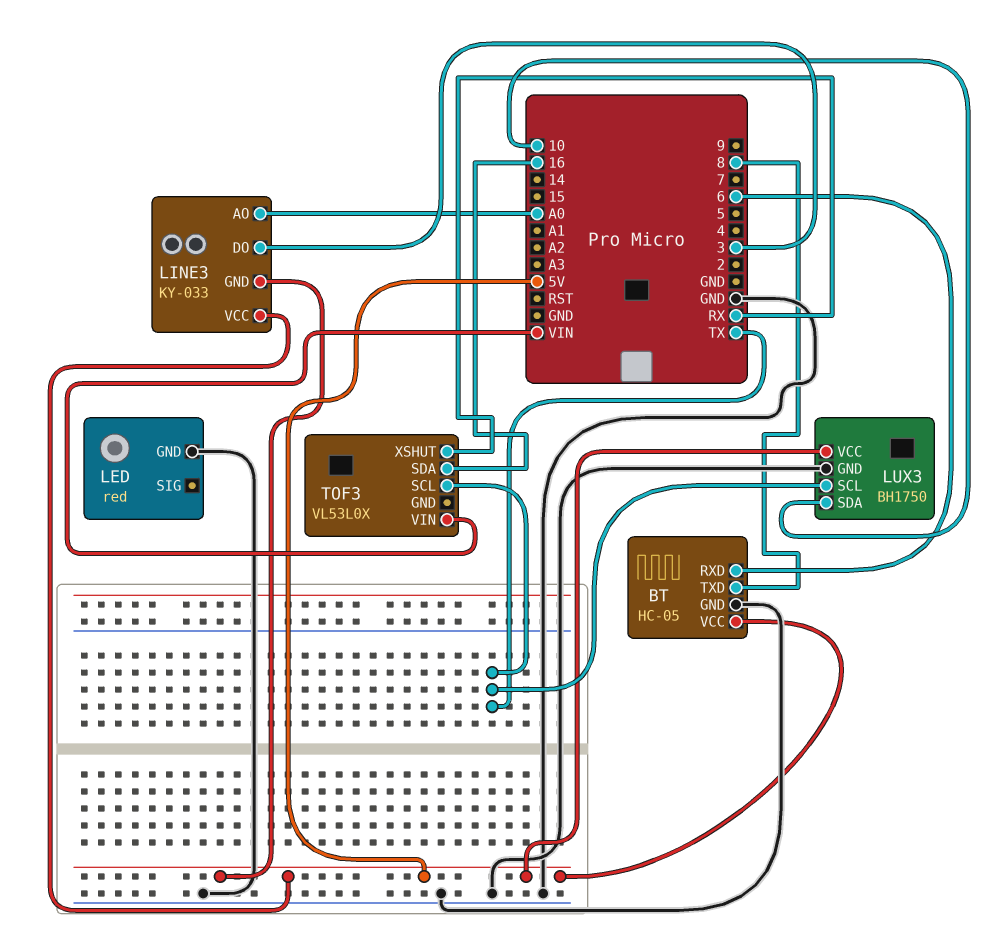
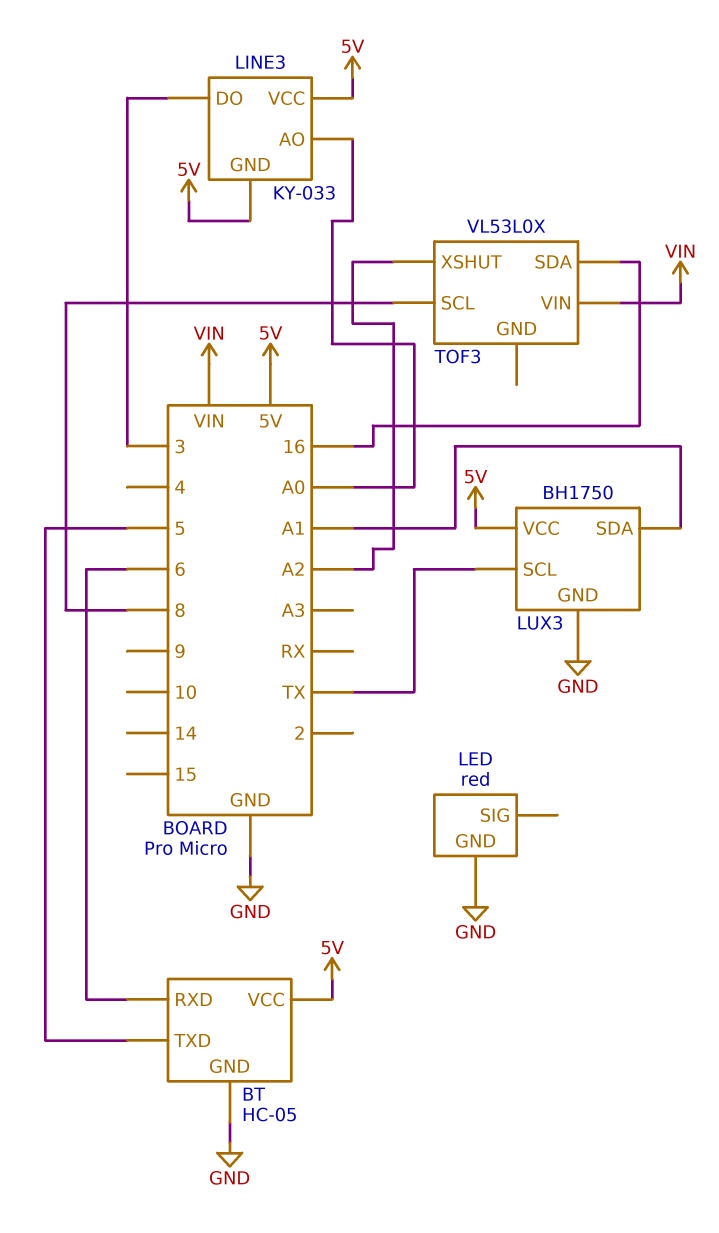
BT pin TXD: 8 -> 5
LUX3 pin SDA: 10 -> A1
TOF3 pin SCL: TX -> 8
TOF3 pin XSHUT: RX -> A2

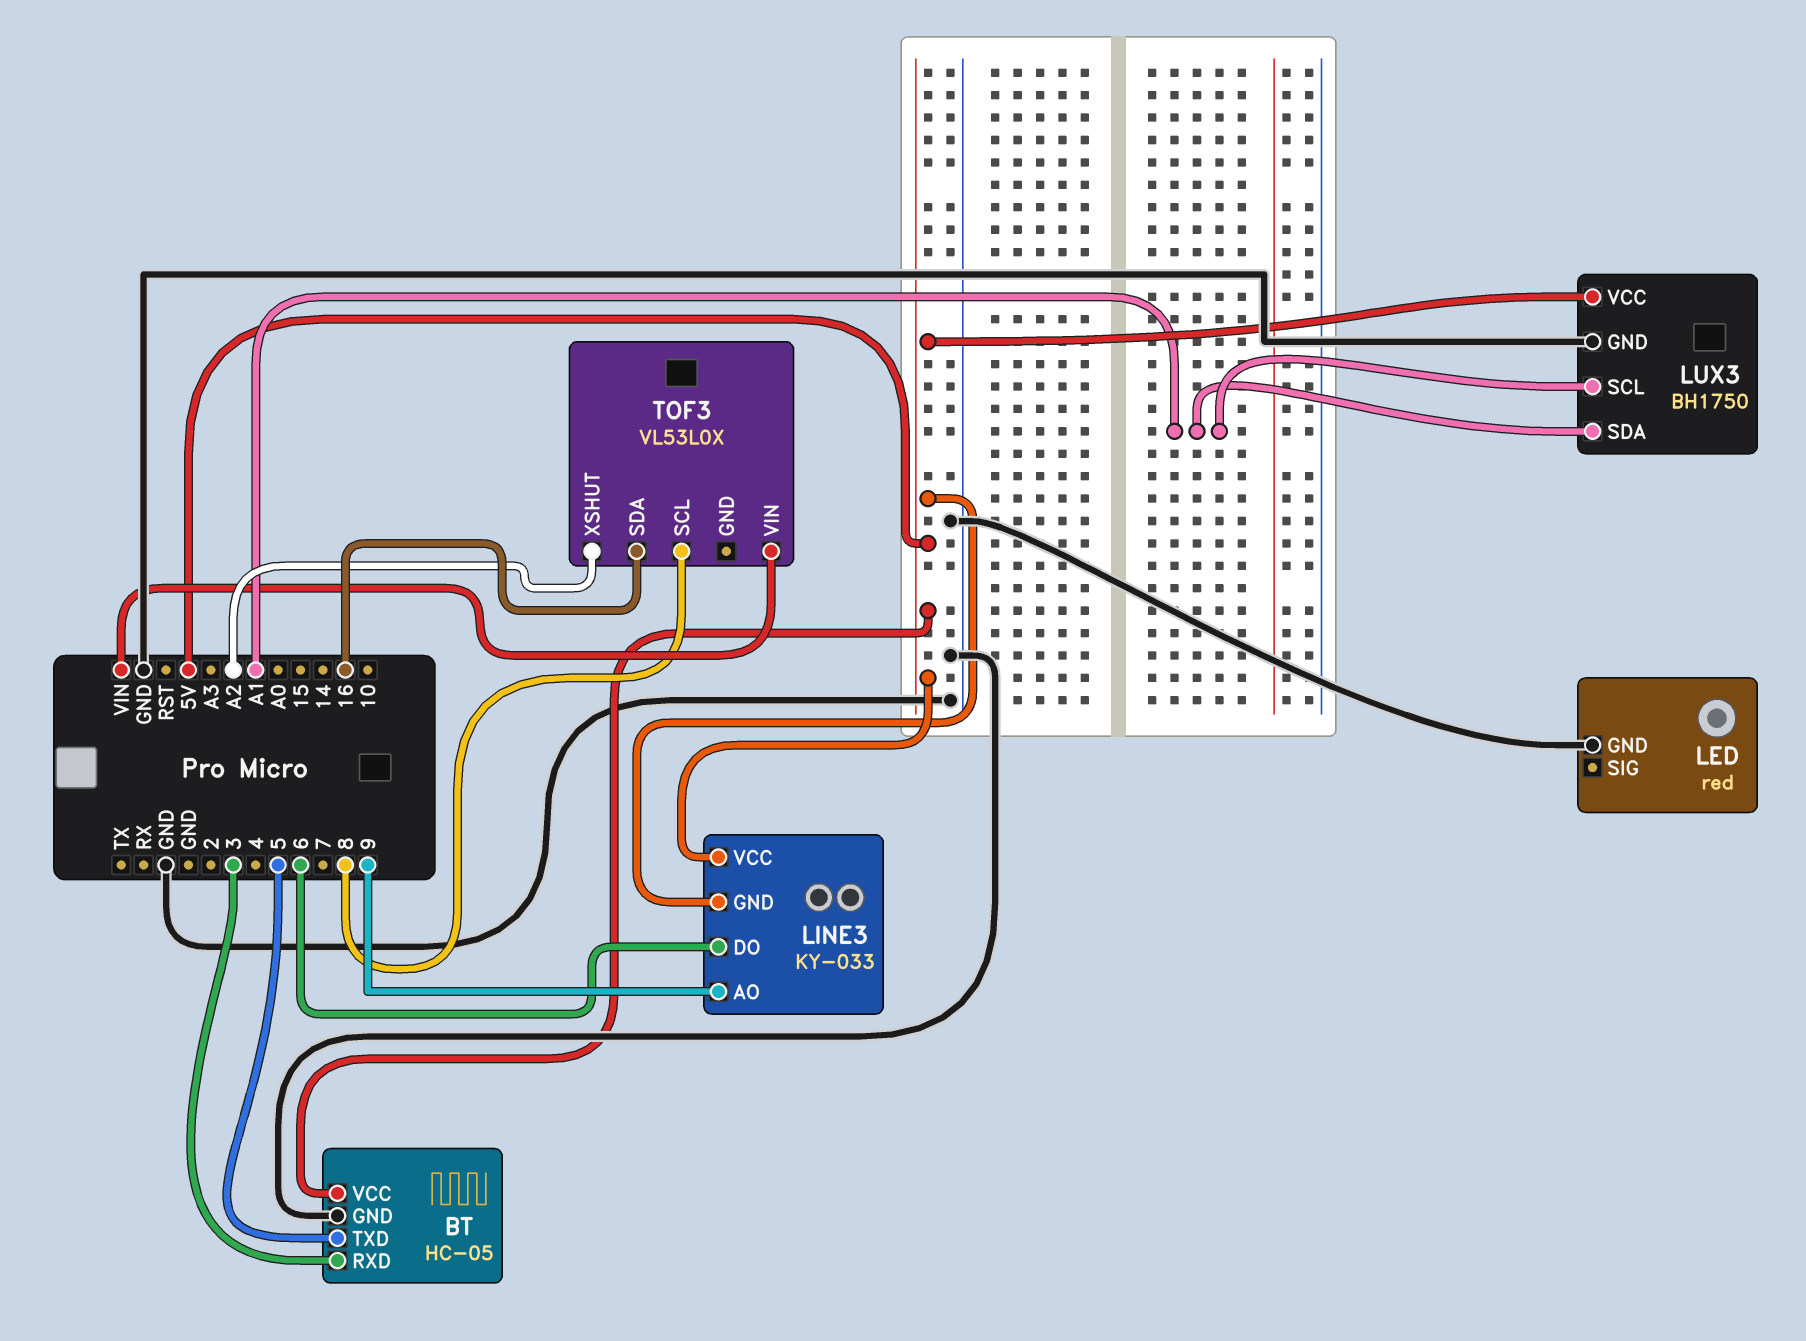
BT pin RXD: 6 -> 3
LINE3 pin AO: A0 -> 9
LINE3 pin DO: 3 -> 6
LUX3 pin SCL: TX -> A1

